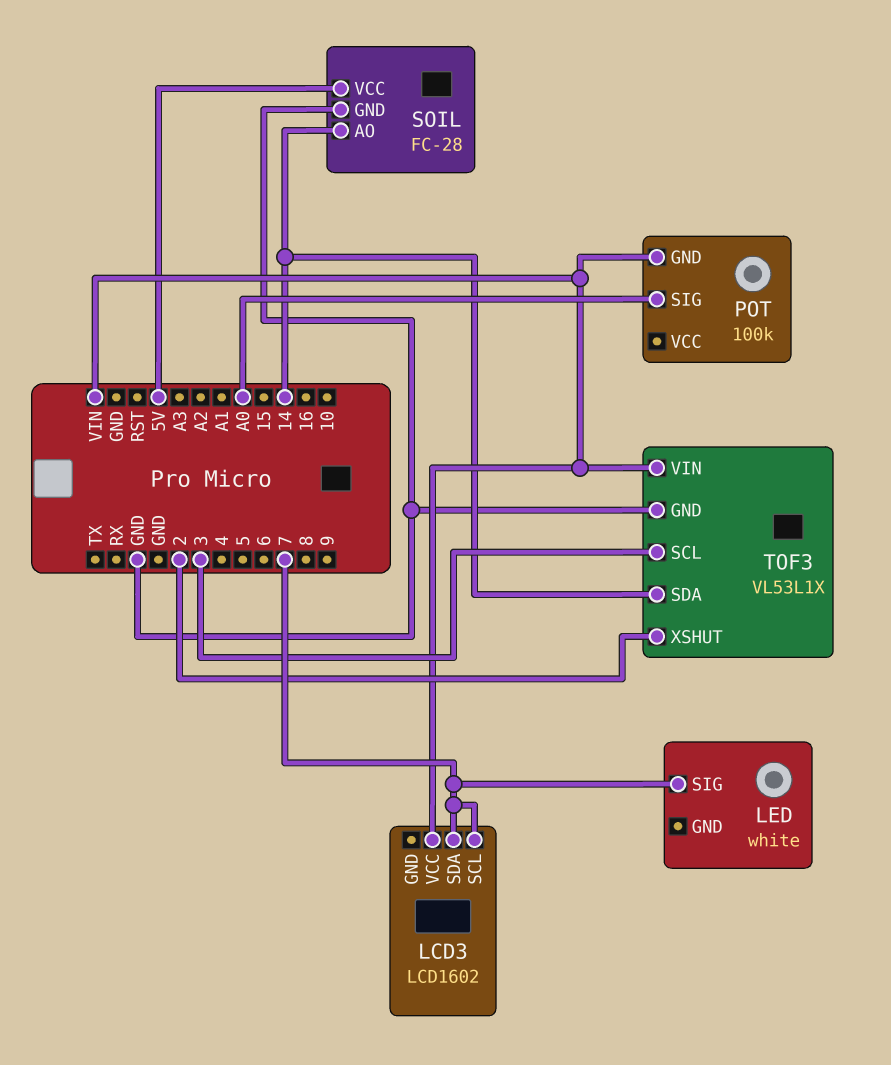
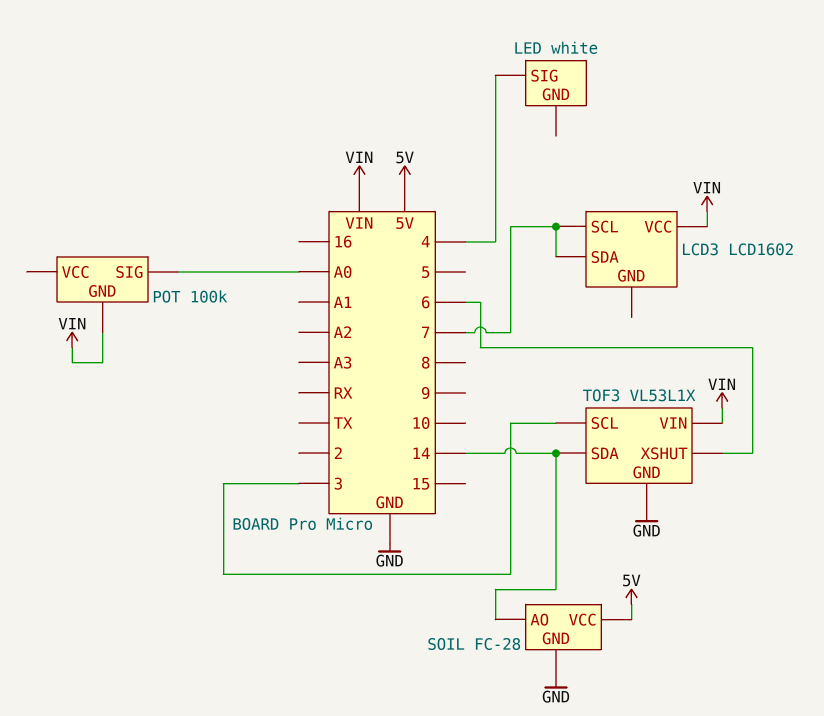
LED pin SIG: 7 -> 4
TOF3 pin XSHUT: 2 -> 6

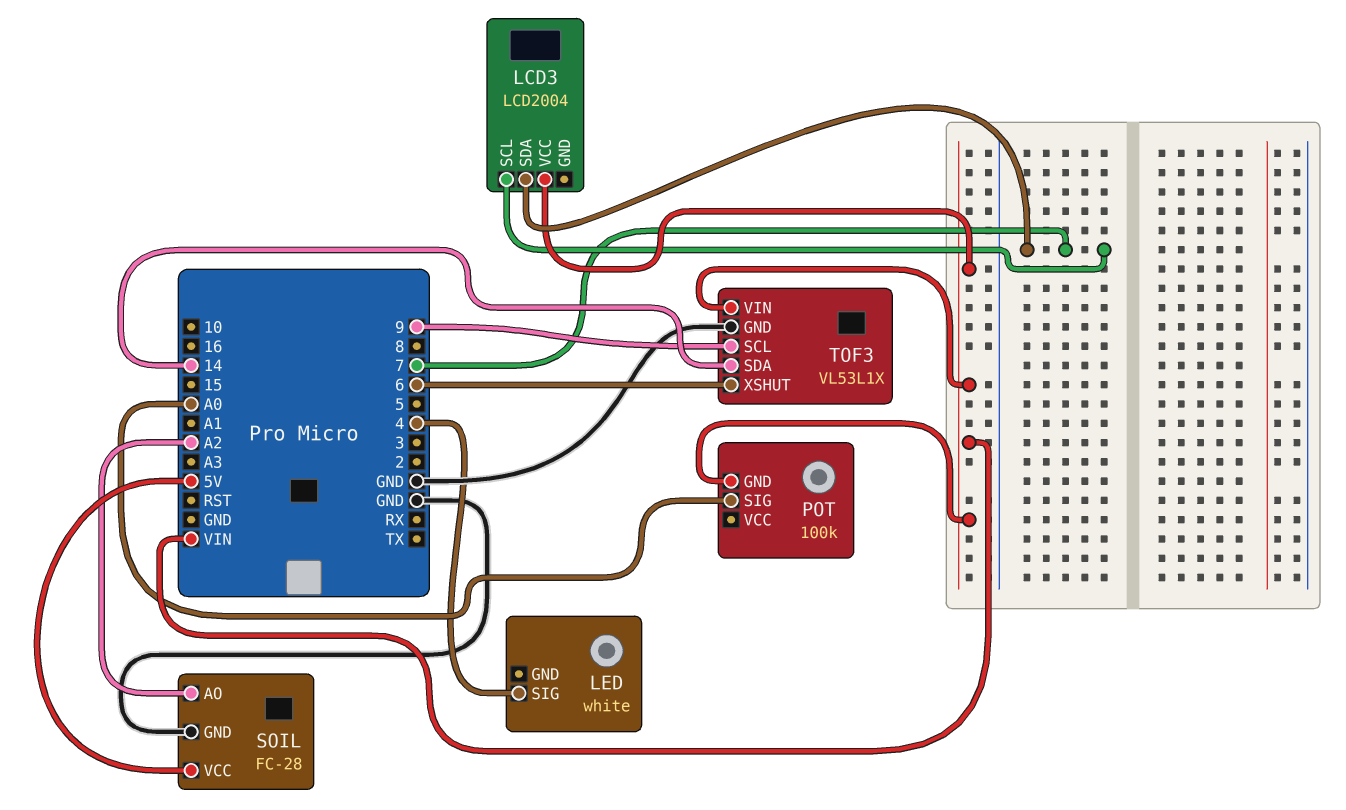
LCD3: LCD1602 -> LCD2004
SOIL pin AO: 14 -> A2
TOF3 pin SCL: 3 -> 9

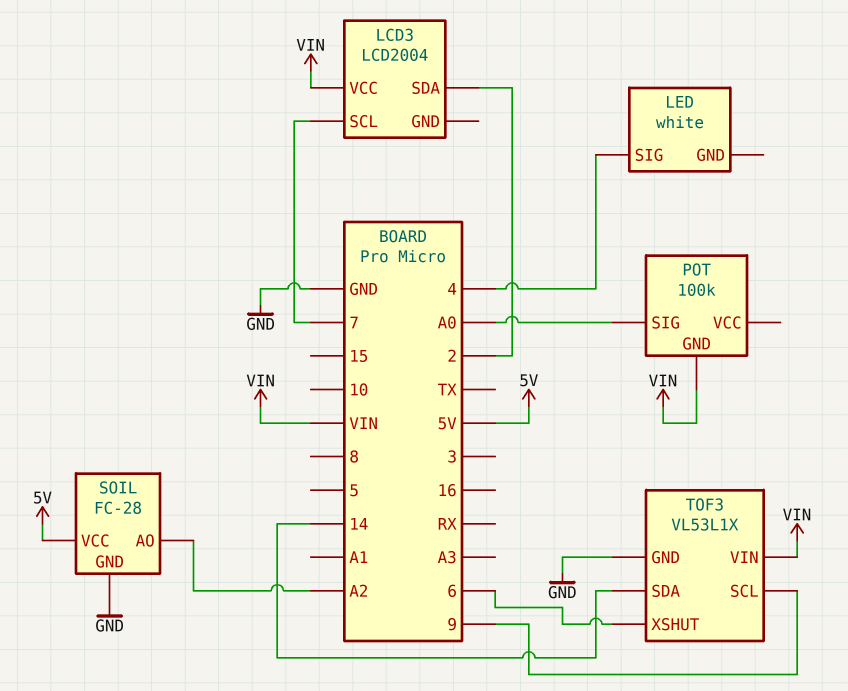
LCD3 pin SDA: 7 -> 2

